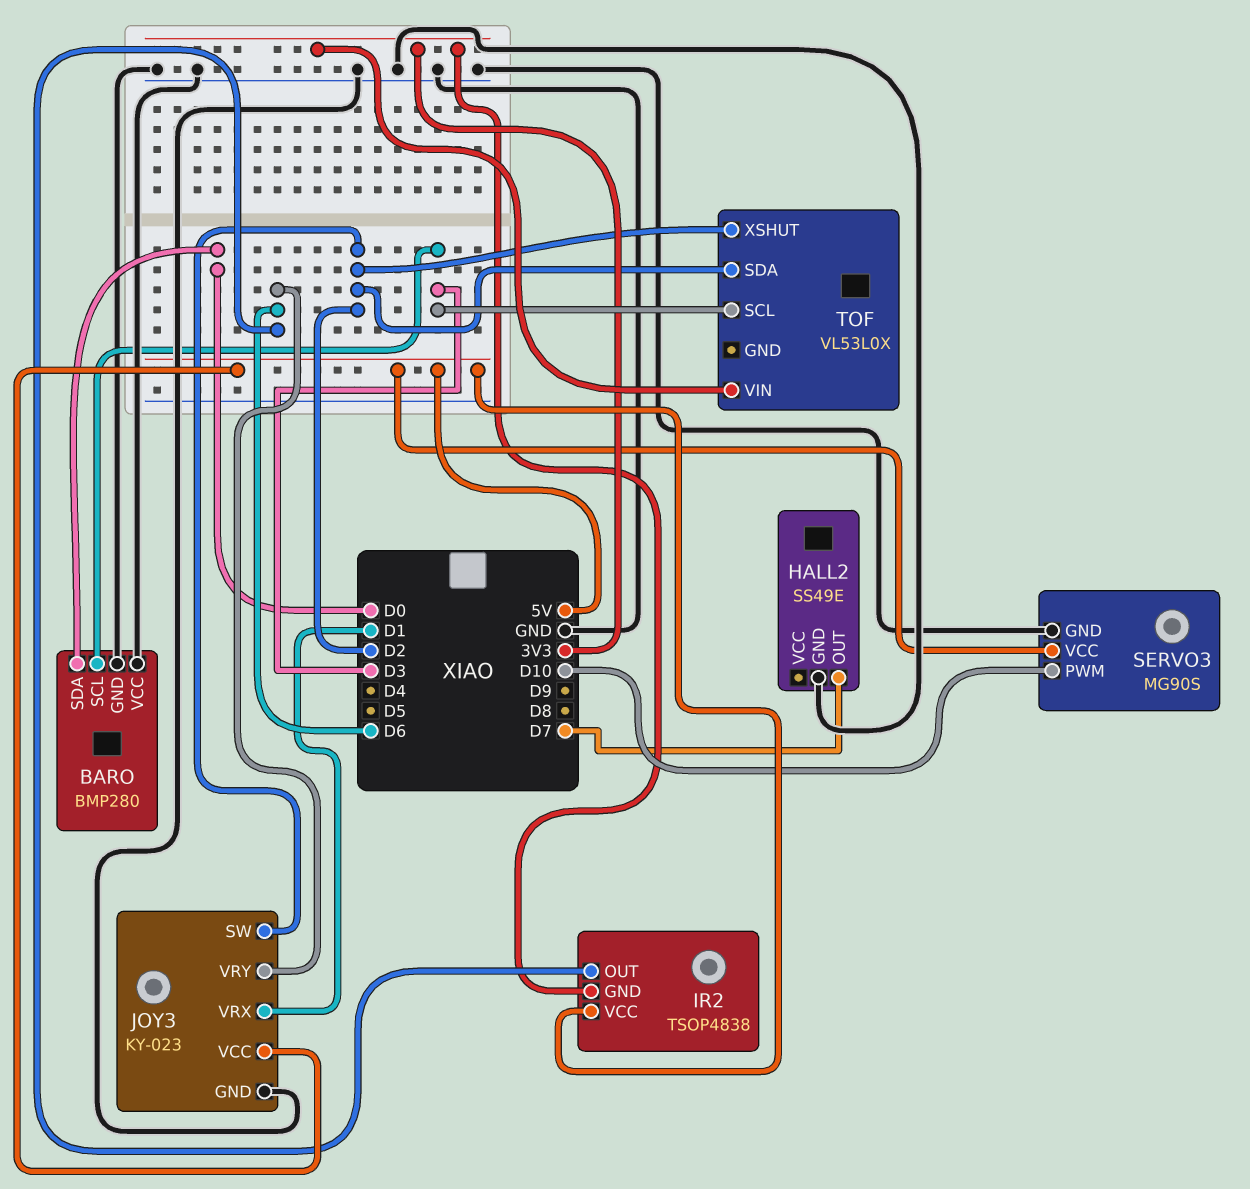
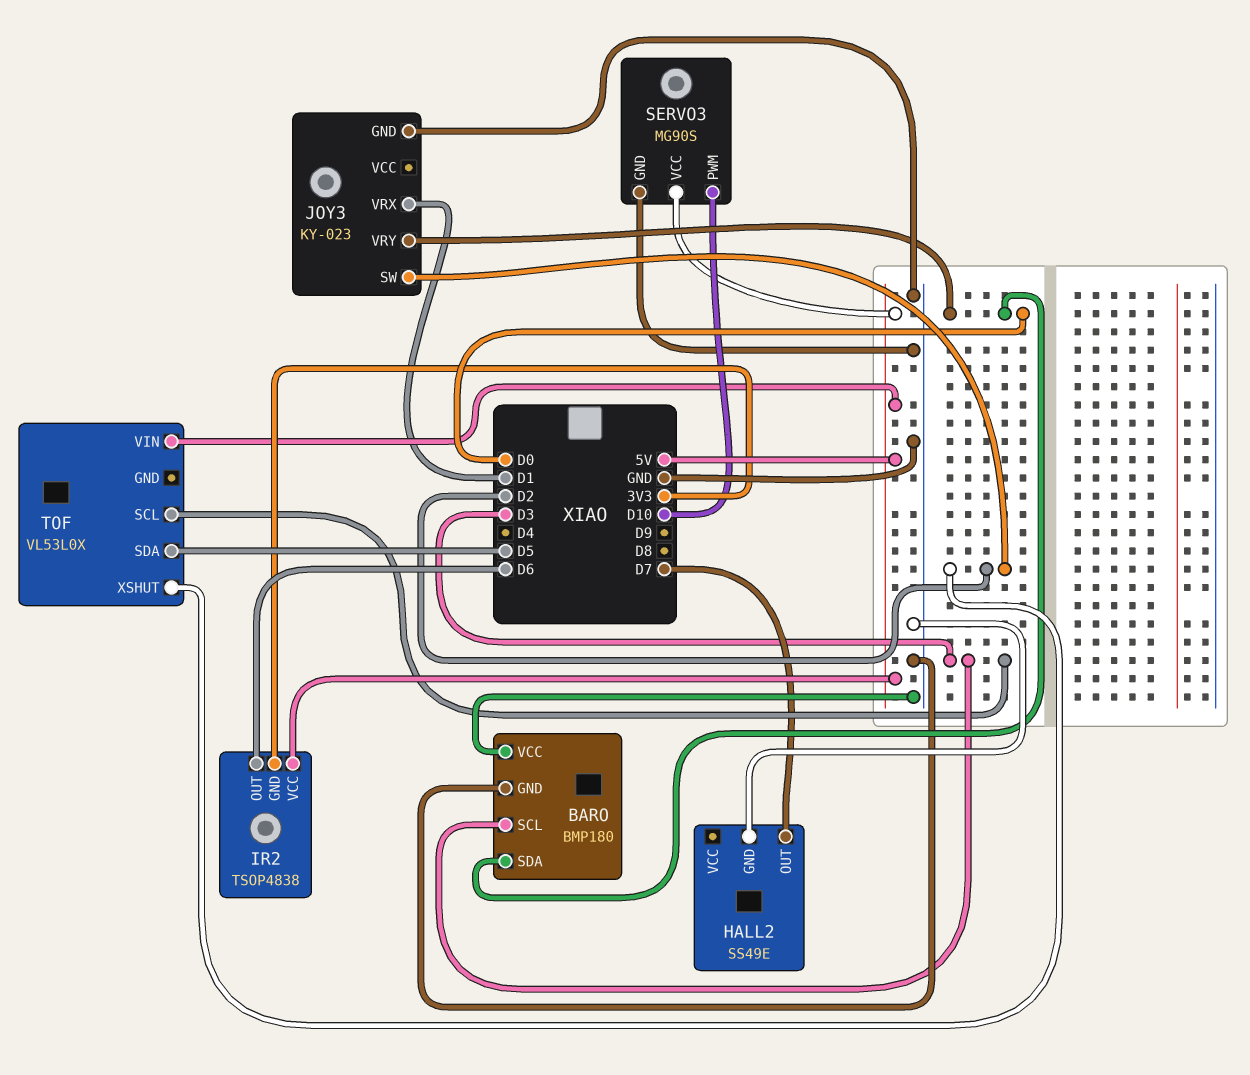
BARO: BMP280 -> BMP180
JOY3 pin VCC: 5V -> none
JOY3 pin VRY: D6 -> D0
TOF pin SDA: D2 -> D5
TOF pin VIN: 3V3 -> 5V

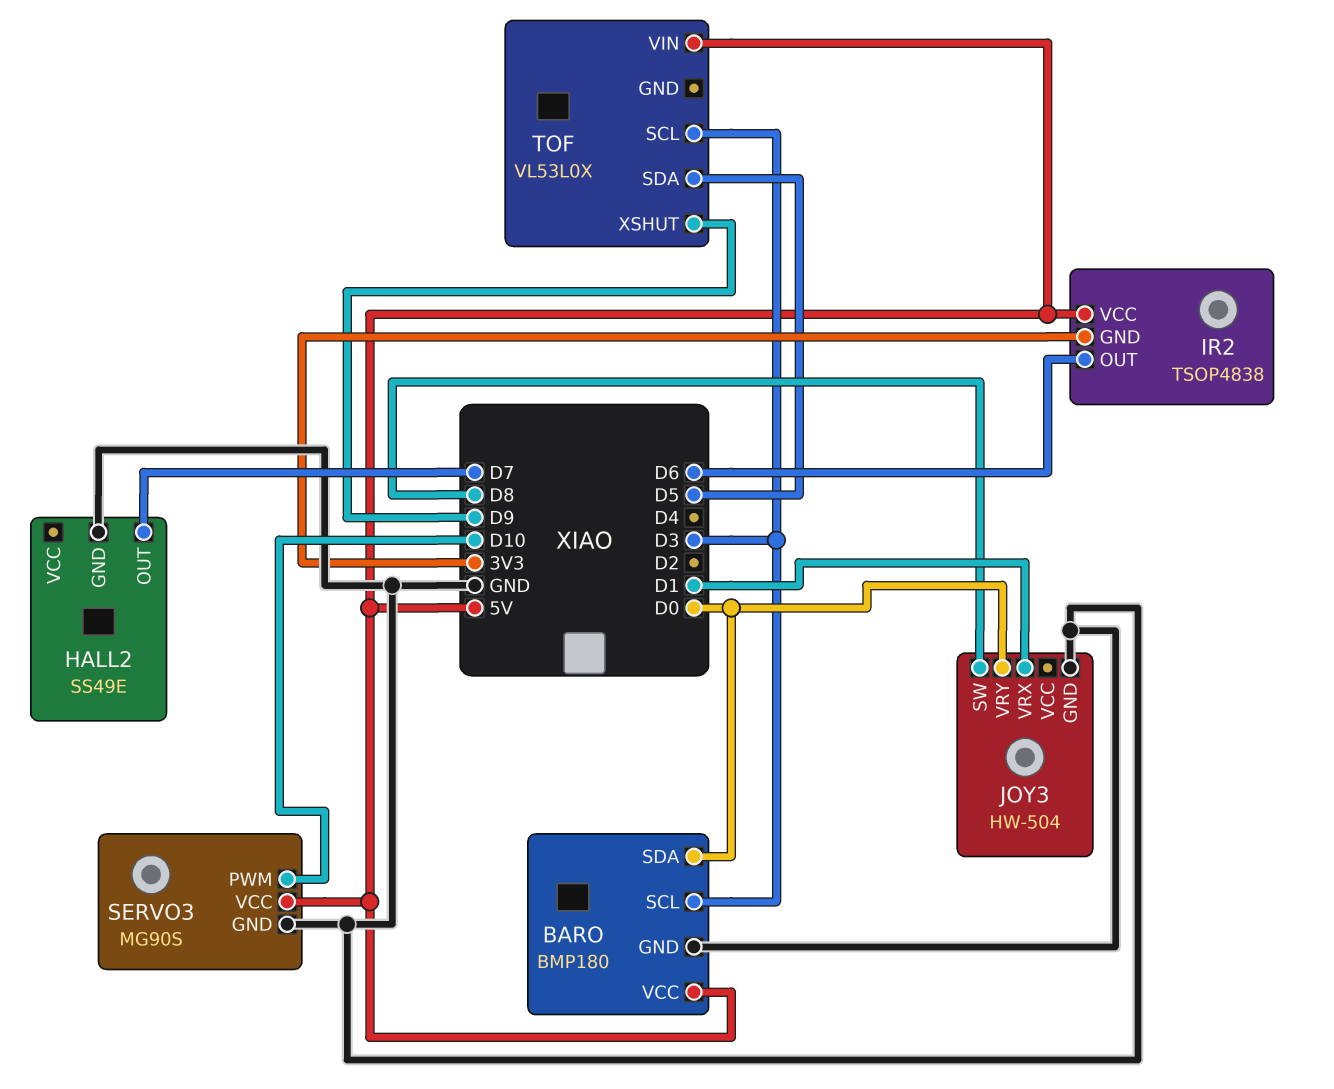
BARO pin VCC: GND -> 5V
JOY3: KY-023 -> HW-504
JOY3 pin SW: D2 -> D8
TOF pin XSHUT: D2 -> D9

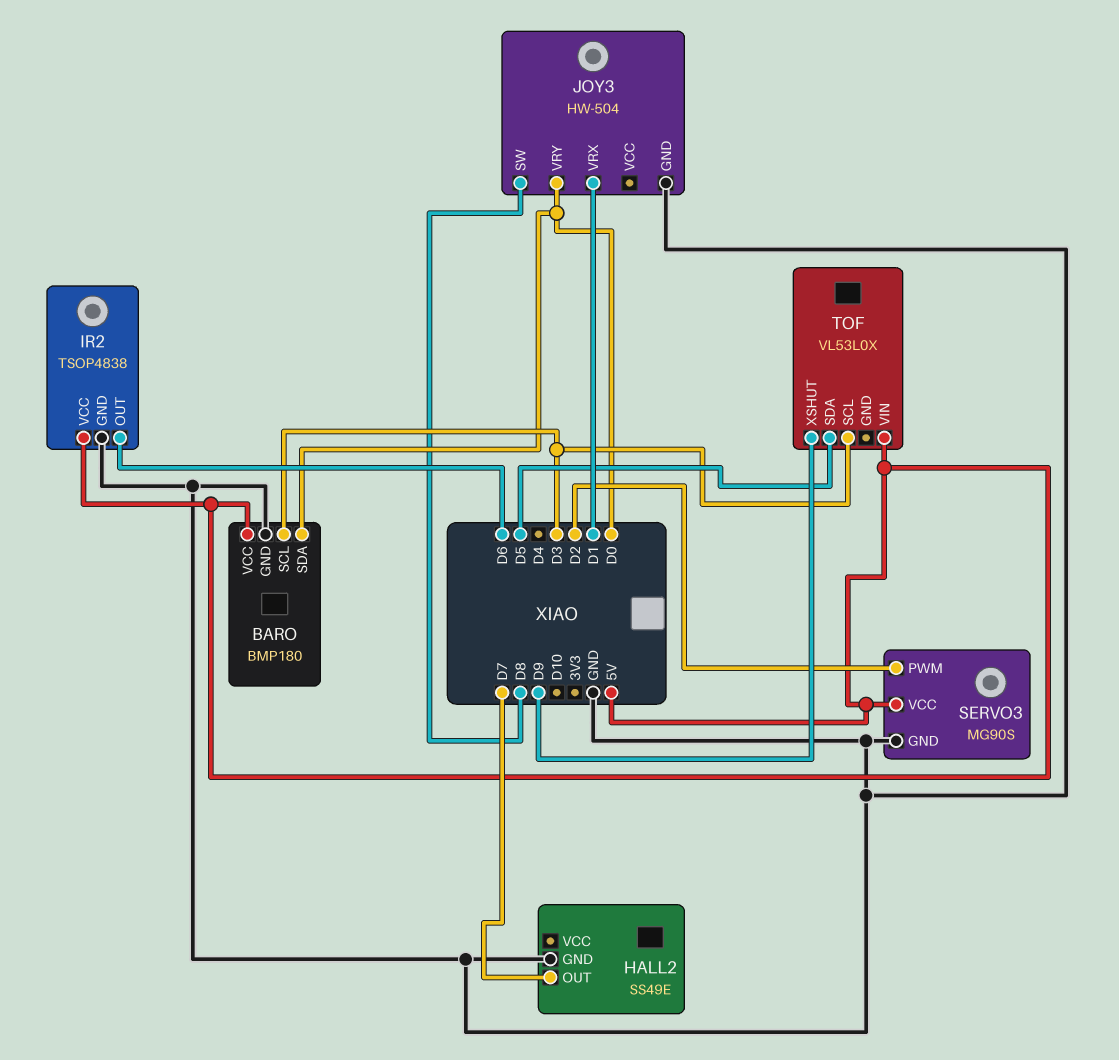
IR2 pin GND: 3V3 -> GND
SERVO3 pin PWM: D10 -> D2

